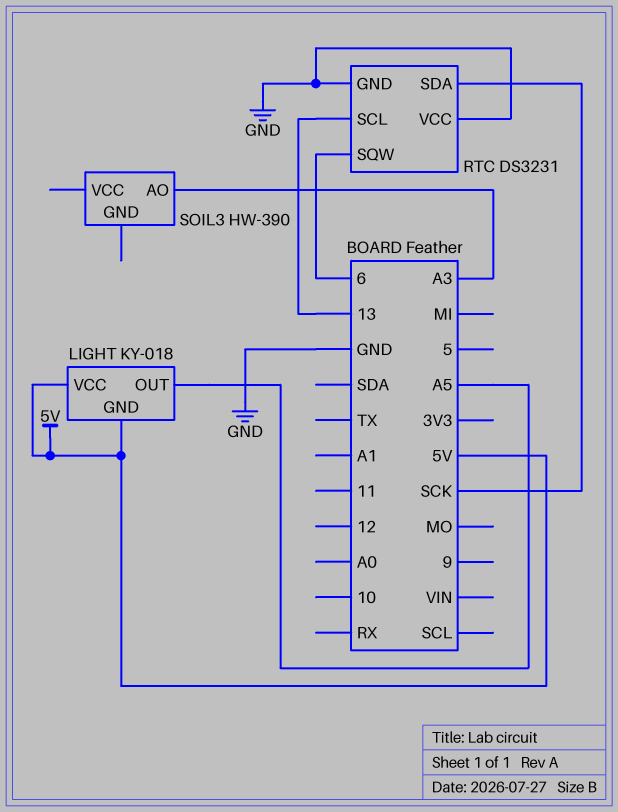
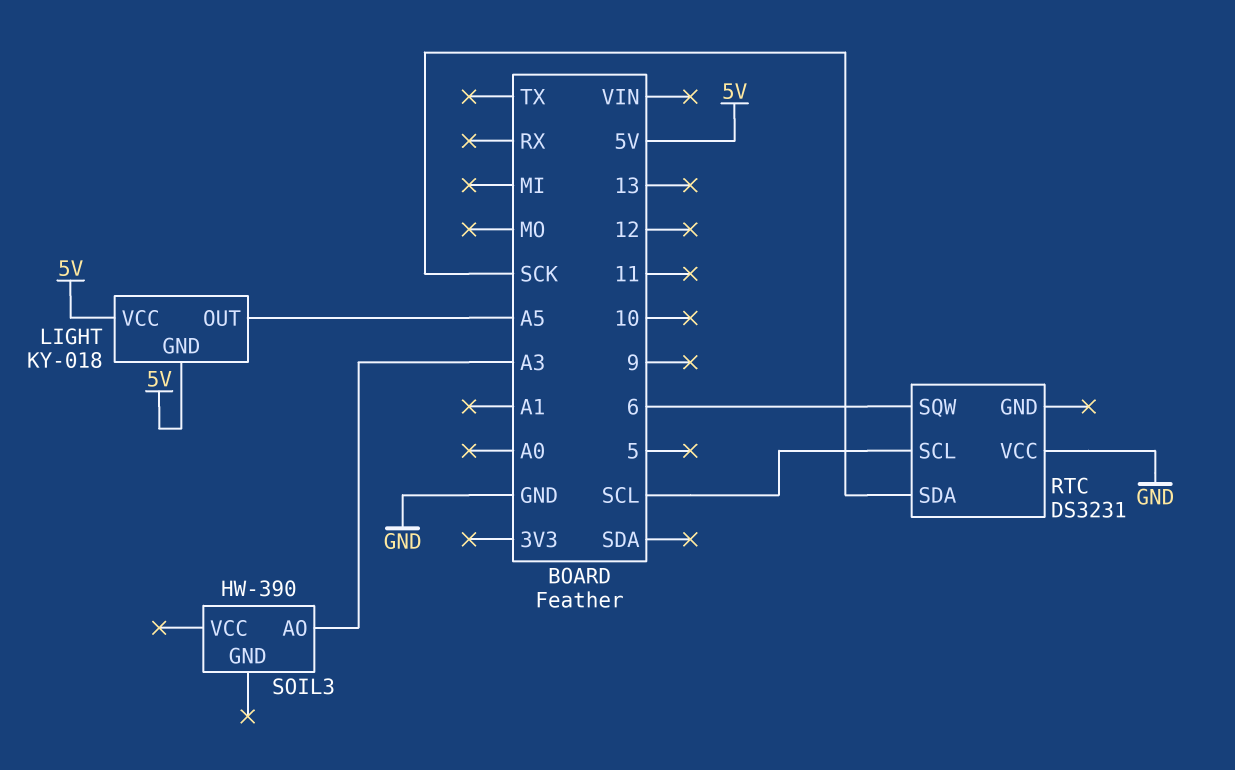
RTC pin GND: GND -> none
RTC pin SCL: 13 -> SCL

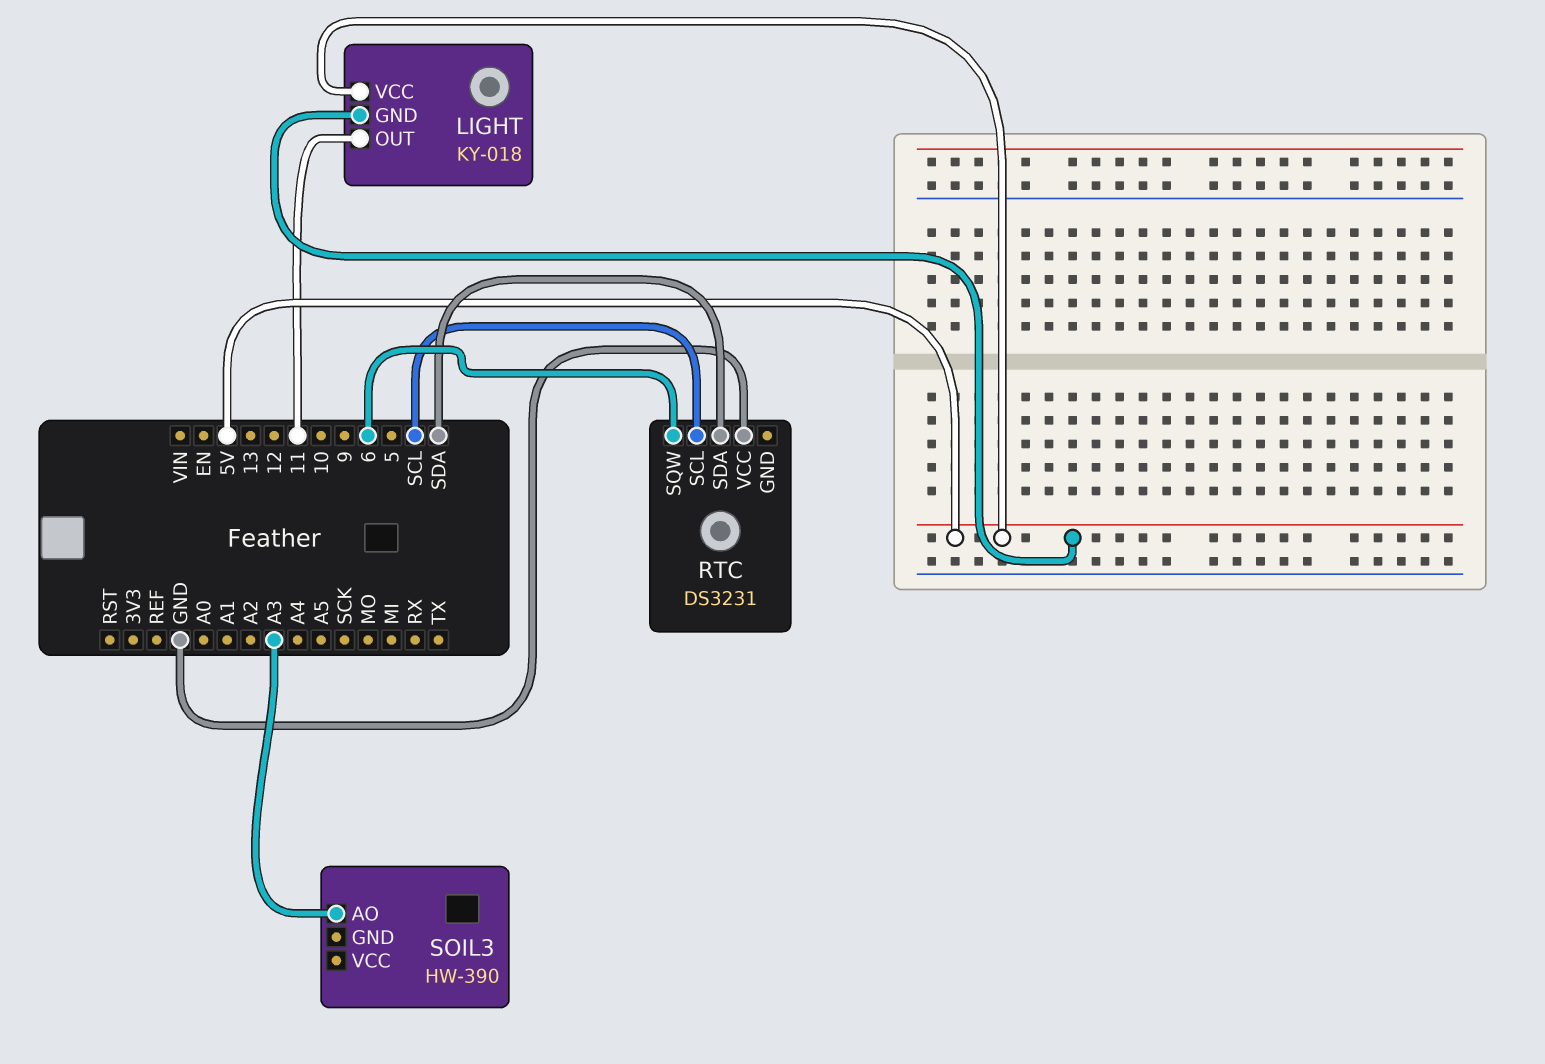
LIGHT pin OUT: A5 -> 11
RTC pin SDA: SCK -> SDA

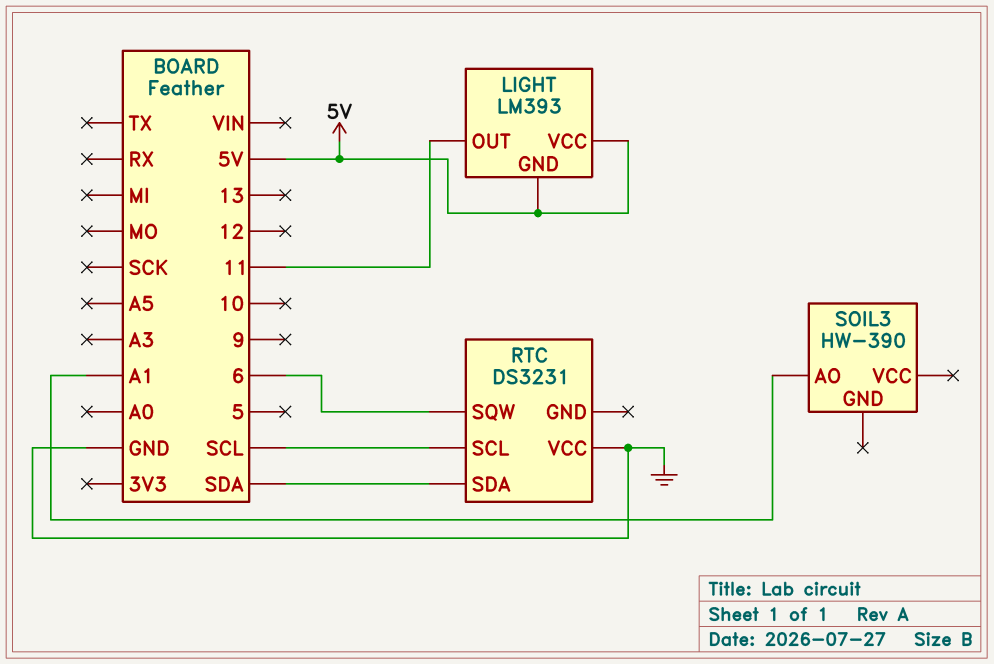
LIGHT: KY-018 -> LM393
SOIL3 pin AO: A3 -> A1

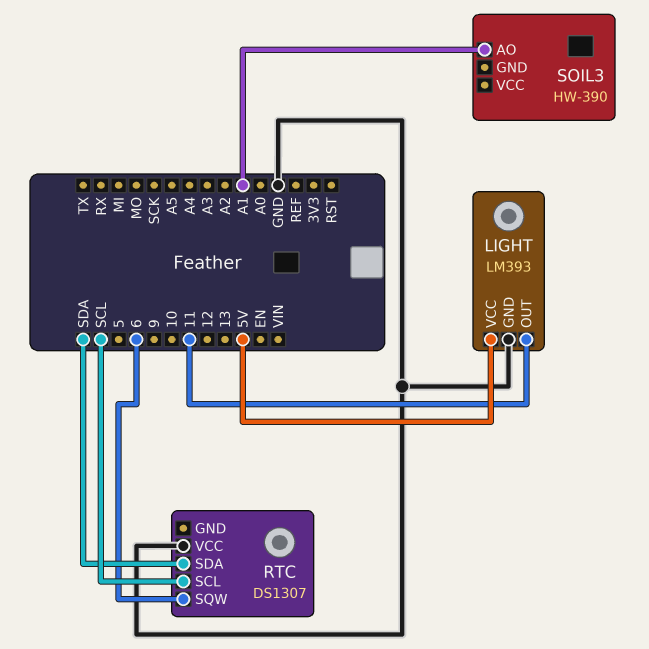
LIGHT pin GND: 5V -> GND
RTC: DS3231 -> DS1307

